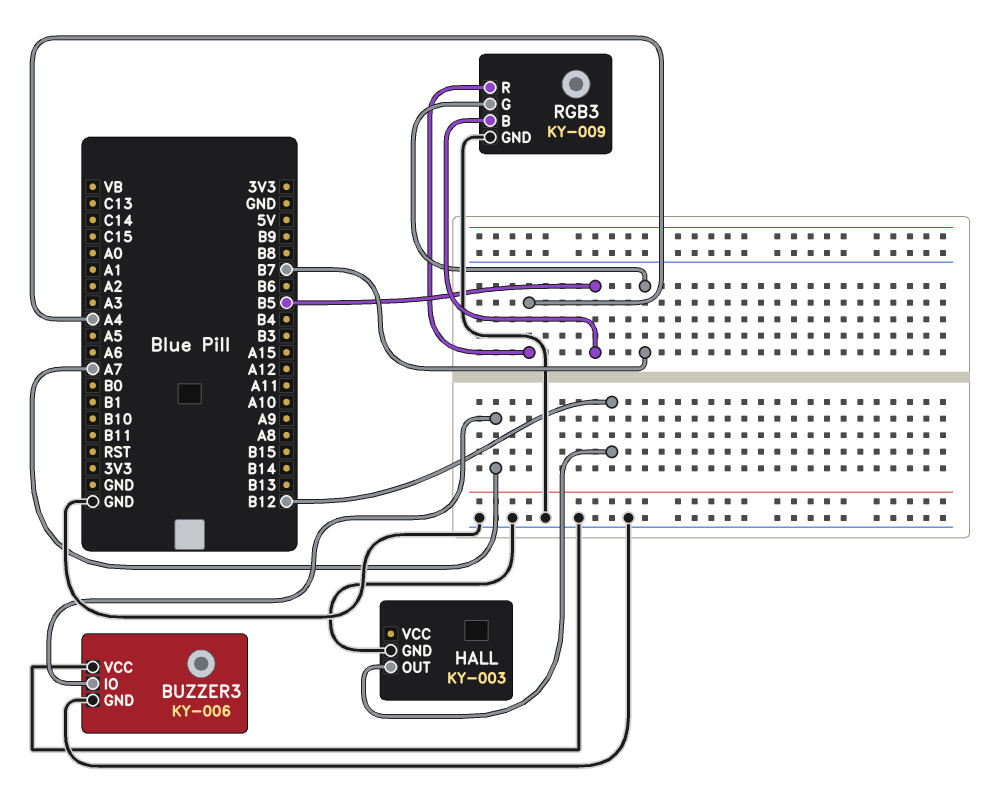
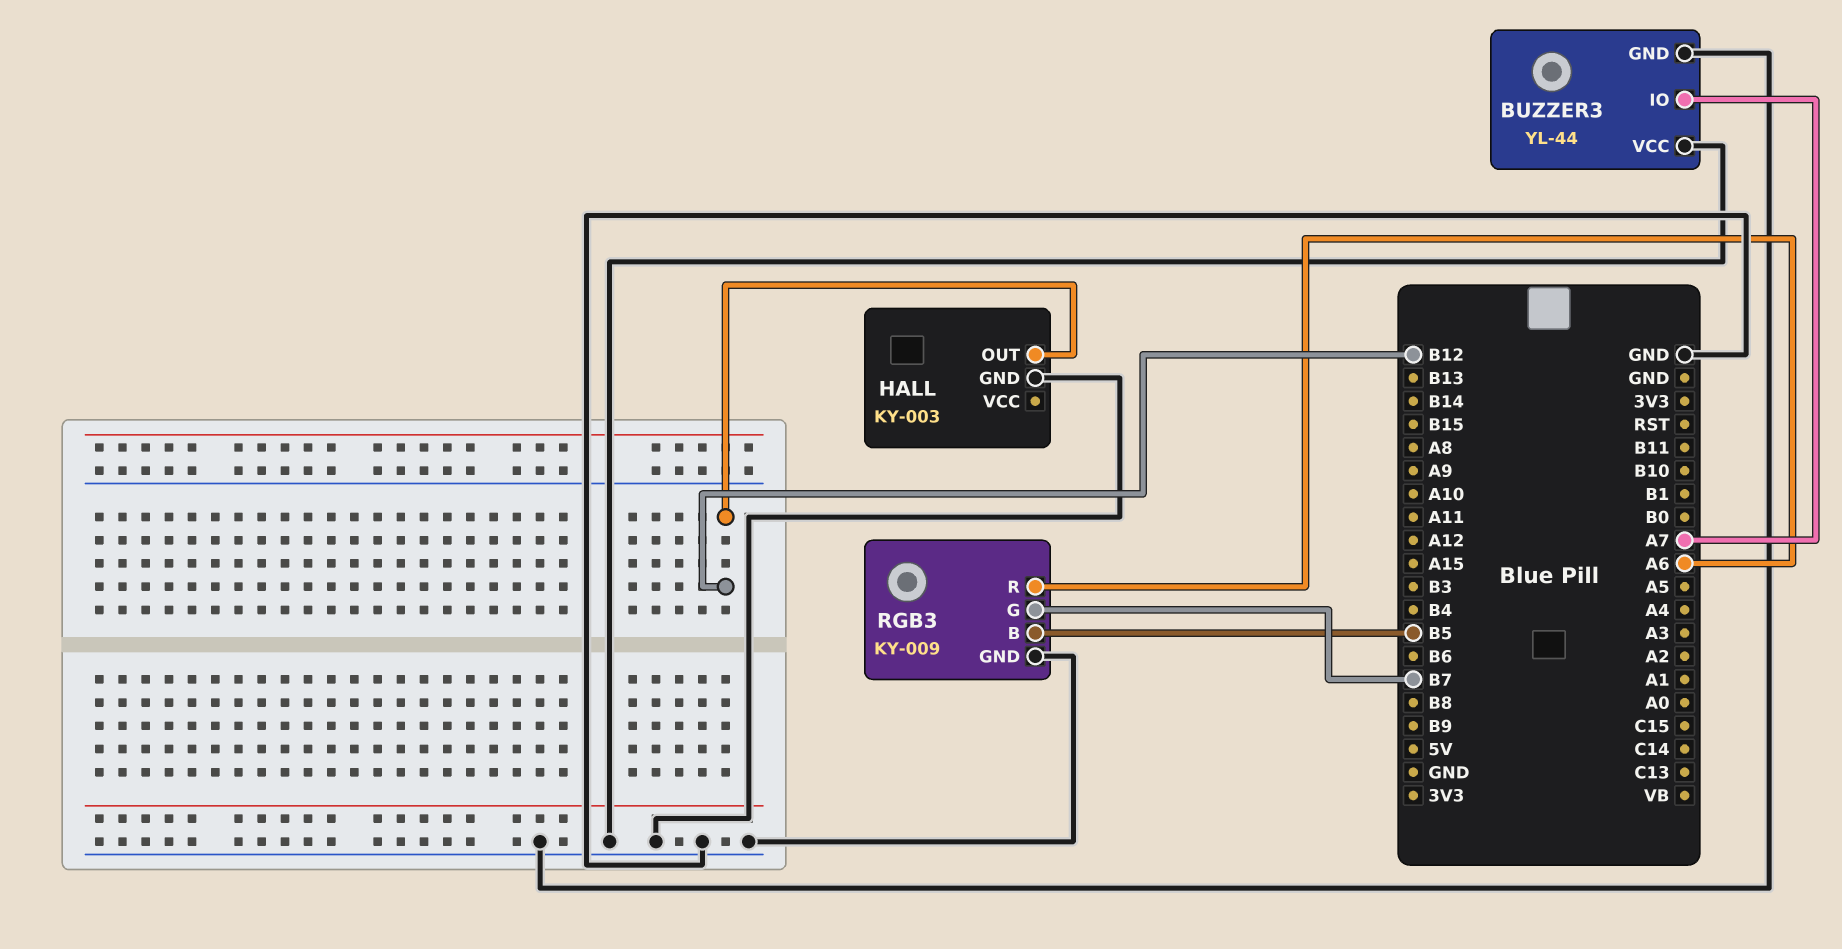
BUZZER3: KY-006 -> YL-44
RGB3 pin R: A4 -> A6

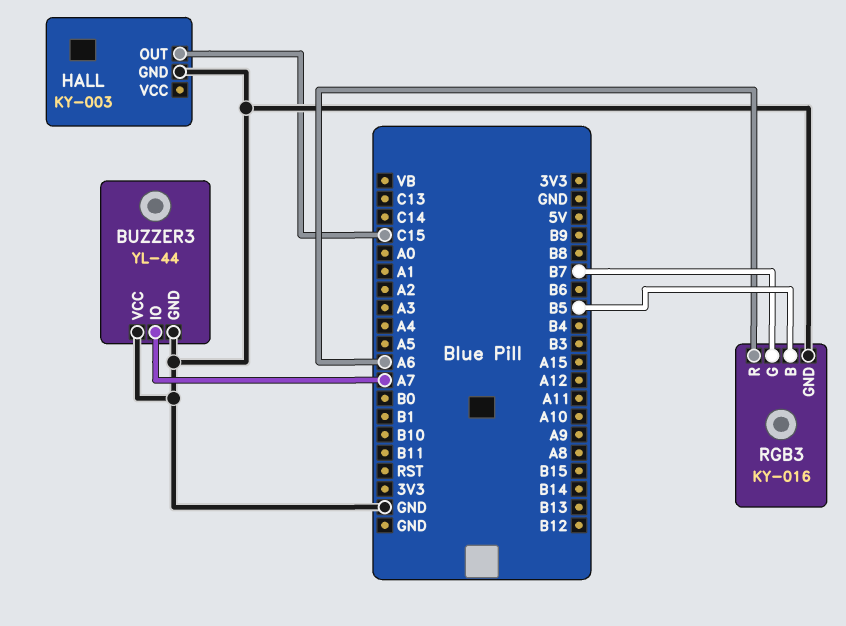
HALL pin OUT: B12 -> C15
RGB3: KY-009 -> KY-016

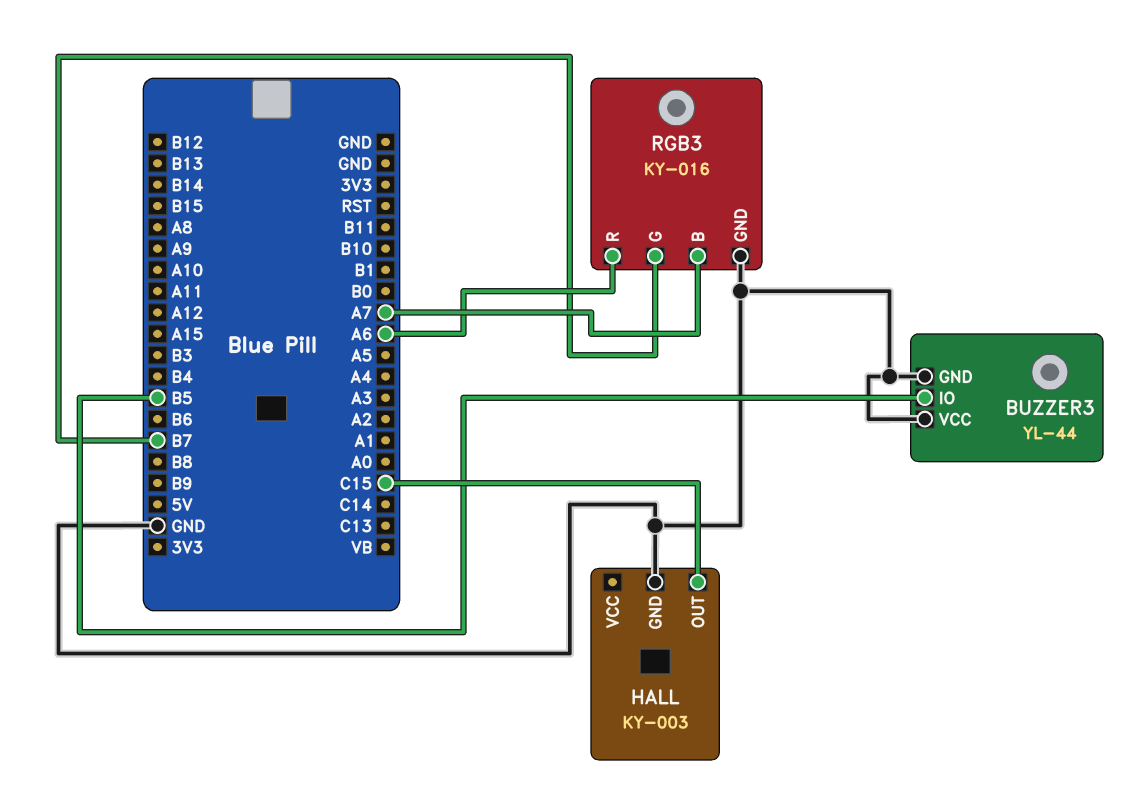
BUZZER3 pin IO: A7 -> B5
RGB3 pin B: B5 -> A7

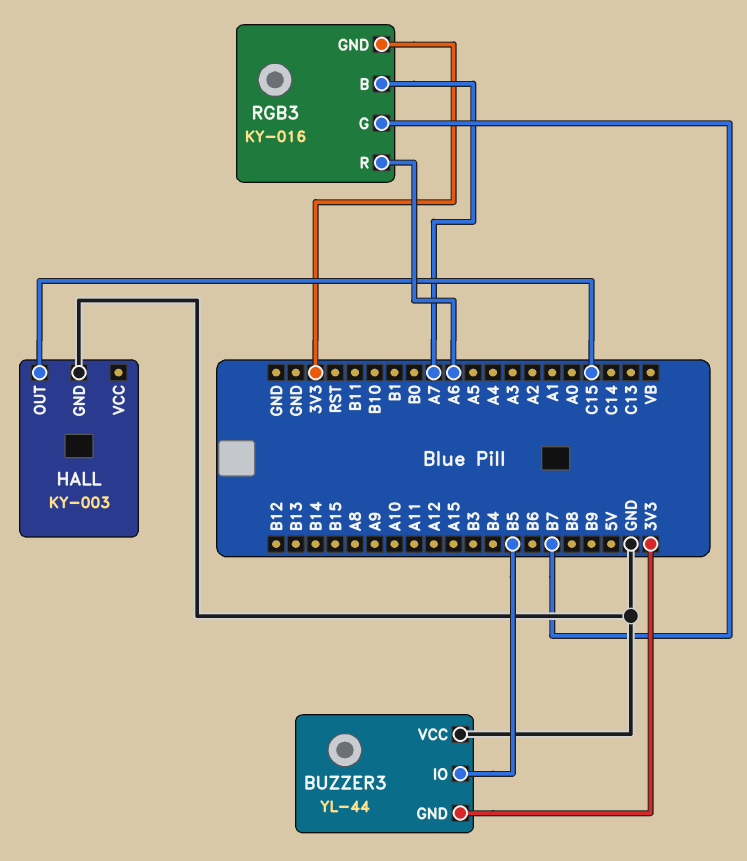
BUZZER3 pin GND: GND -> 3V3
RGB3 pin GND: GND -> 3V3

